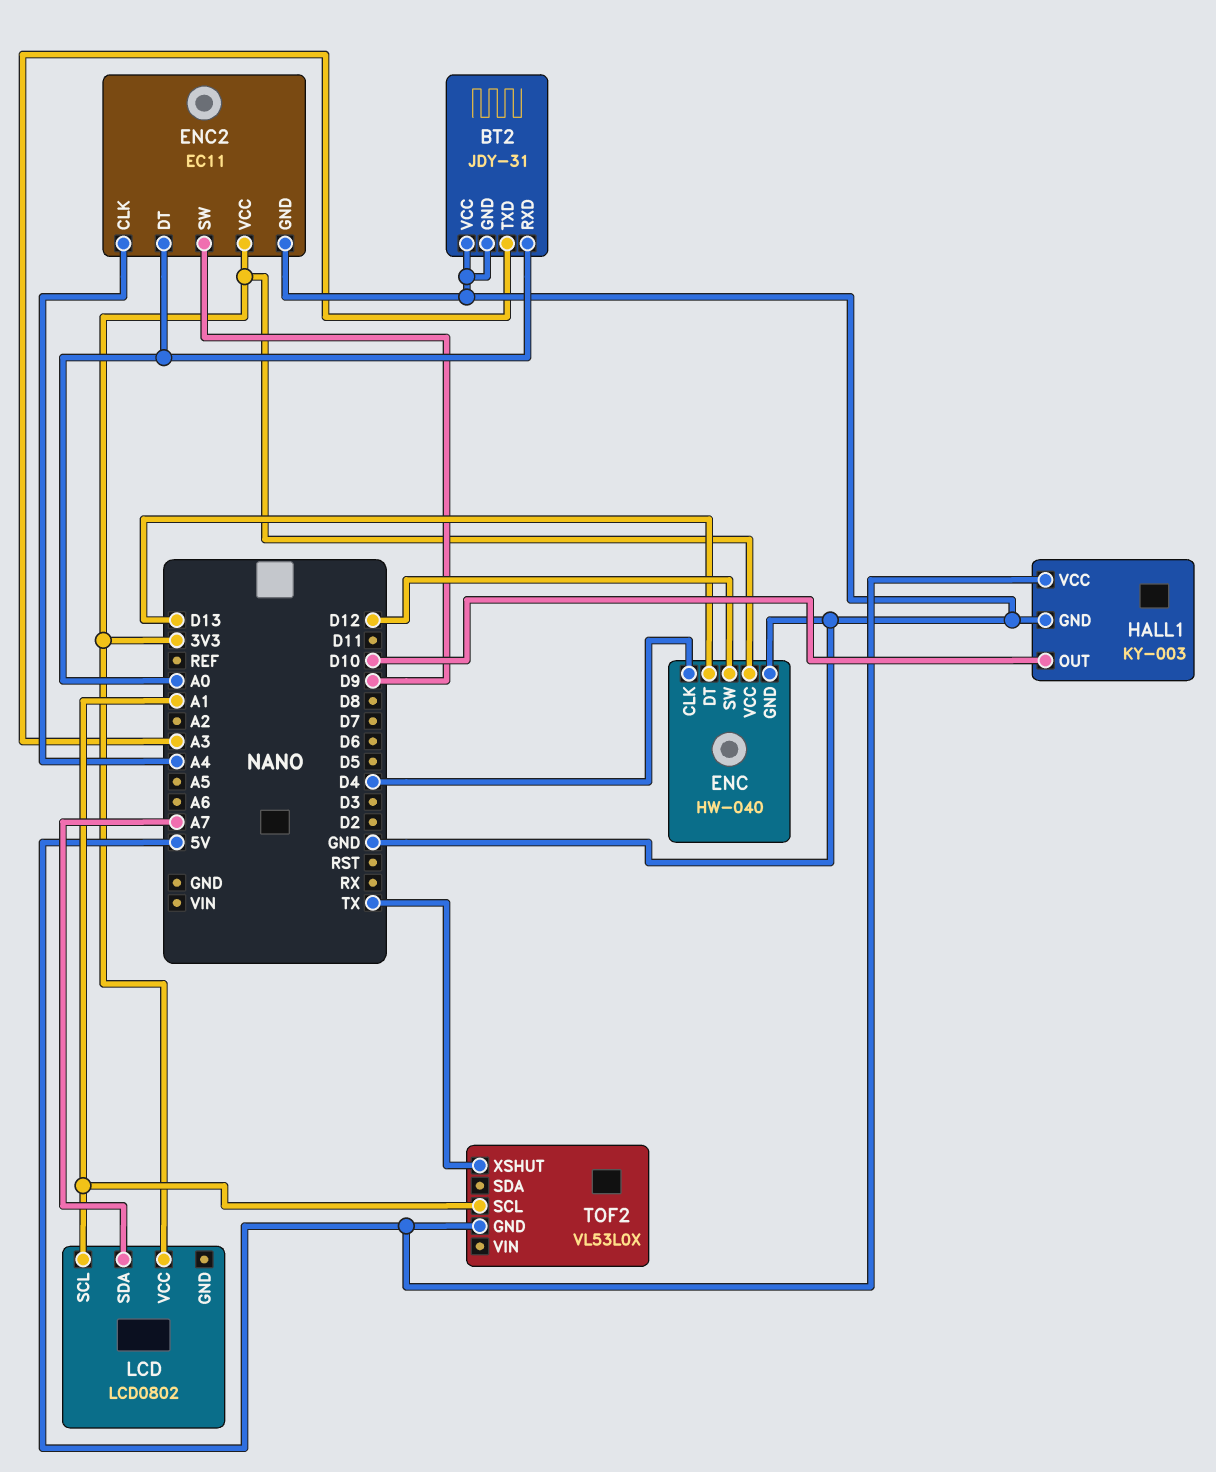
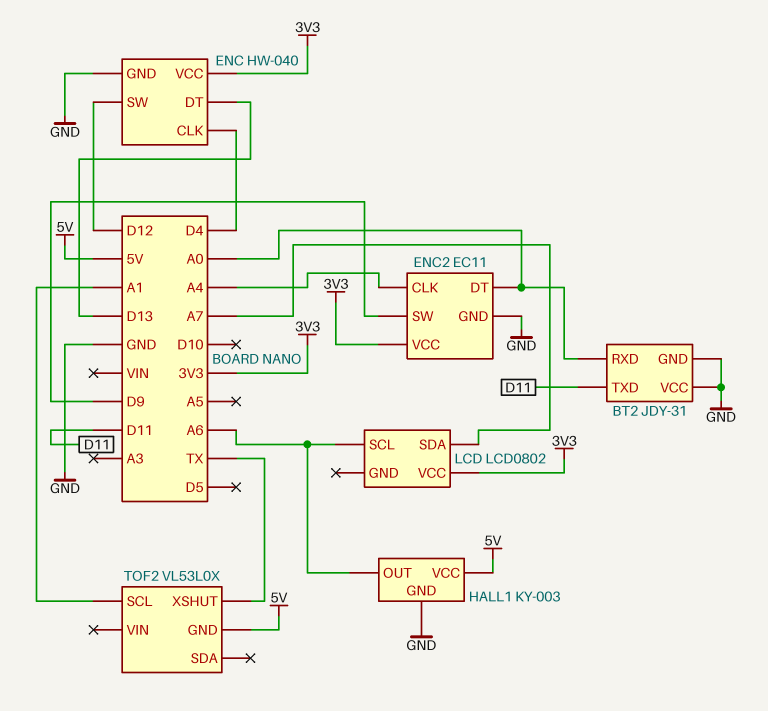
BT2 pin TXD: A3 -> D11
HALL1 pin OUT: D10 -> A6
LCD pin SCL: A1 -> A6

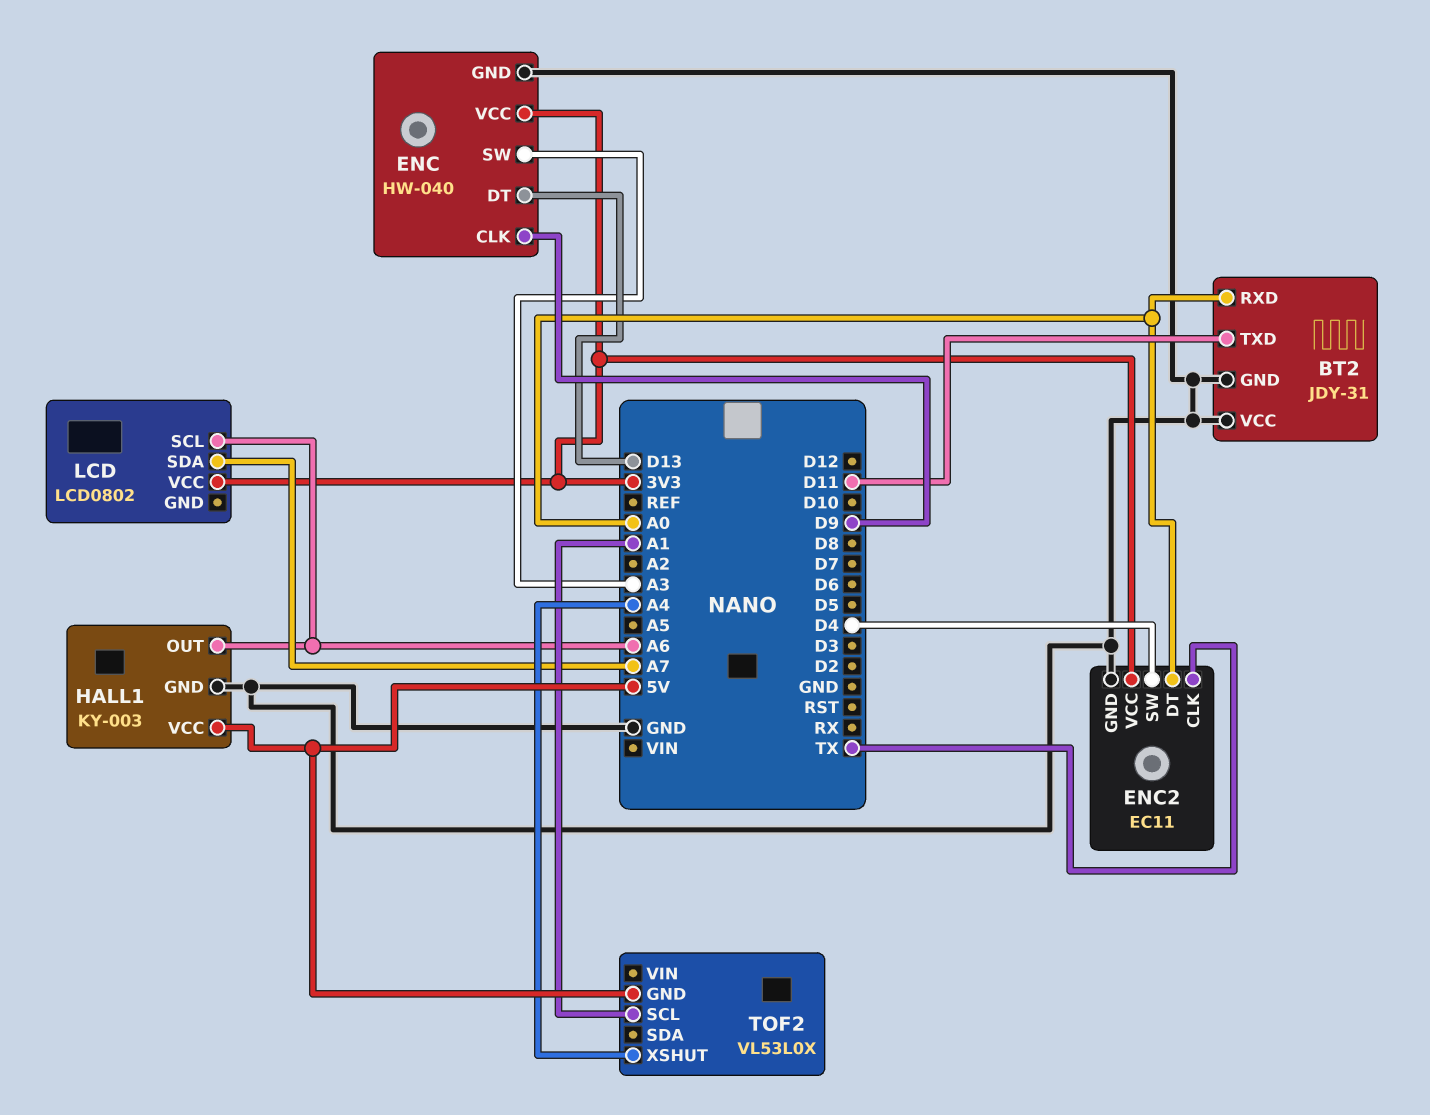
ENC pin CLK: D4 -> D9
ENC pin SW: D12 -> A3
ENC2 pin CLK: A4 -> TX
ENC2 pin SW: D9 -> D4
TOF2 pin XSHUT: TX -> A4

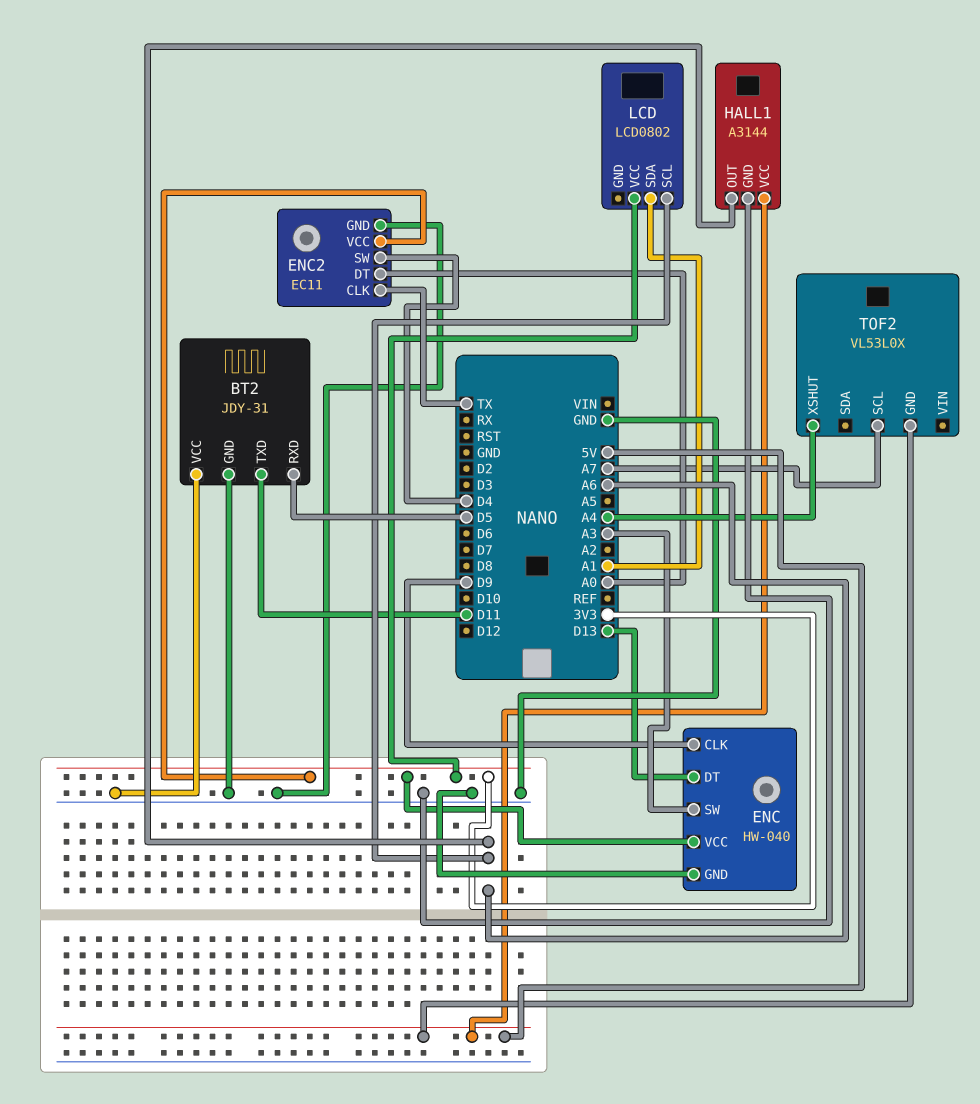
BT2 pin RXD: A0 -> D5
HALL1: KY-003 -> A3144
LCD pin SDA: A7 -> A1
TOF2 pin SCL: A1 -> A7

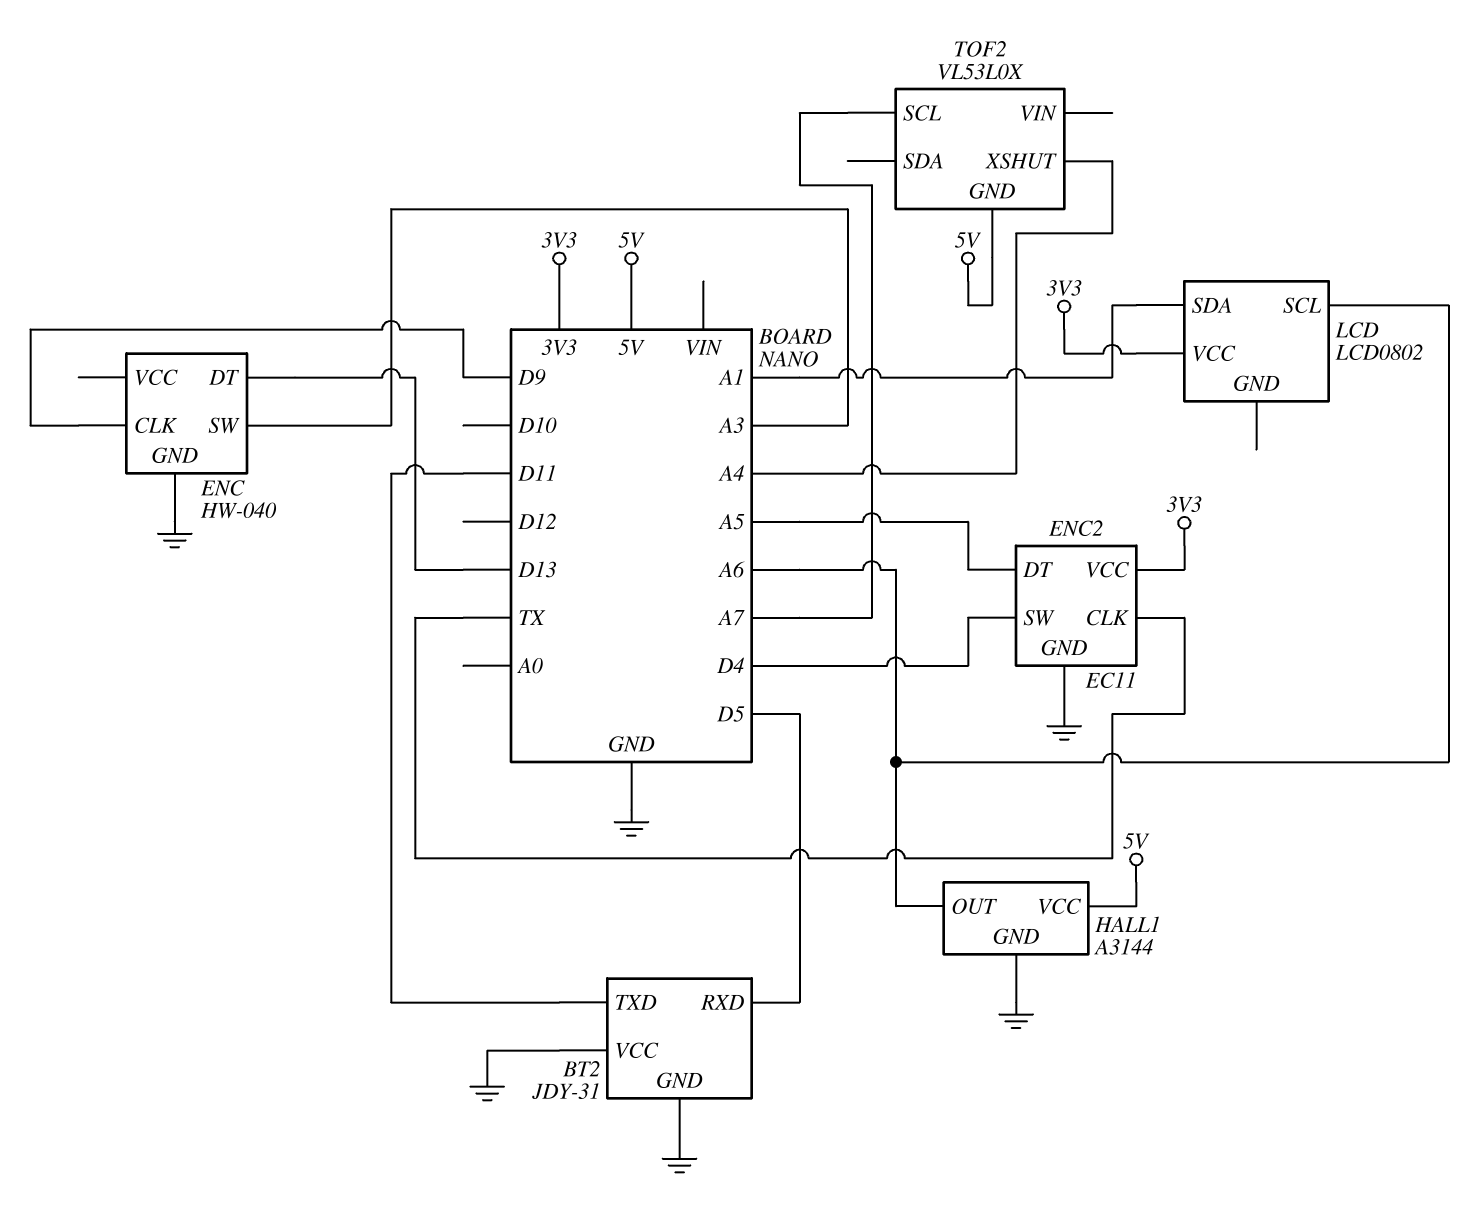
ENC pin VCC: 3V3 -> none
ENC2 pin DT: A0 -> A5

